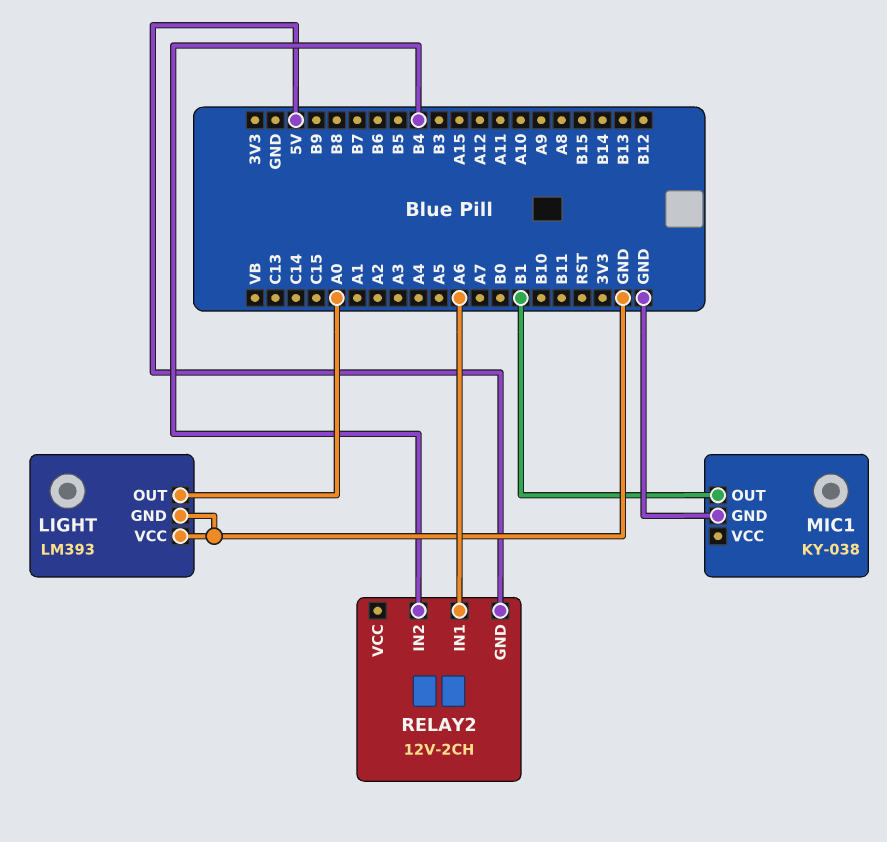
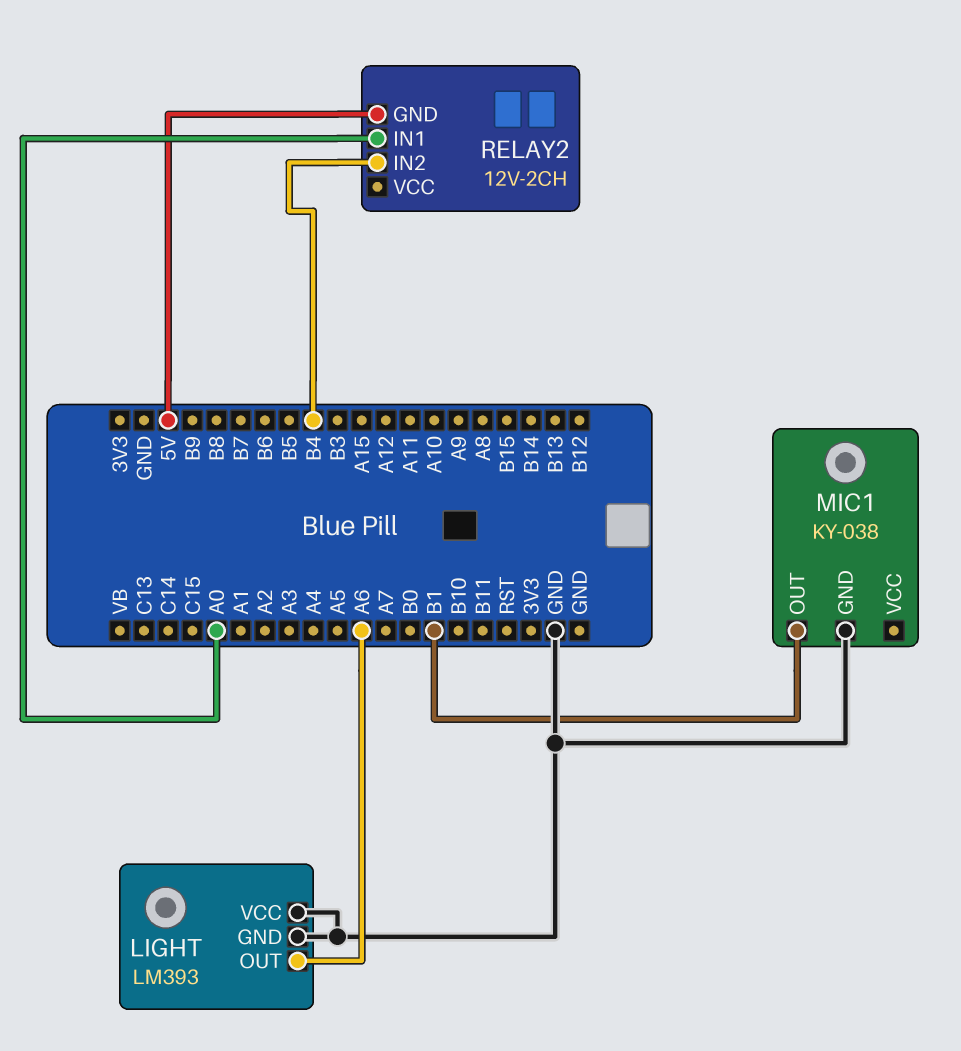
LIGHT pin OUT: A0 -> A6
RELAY2 pin IN1: A6 -> A0

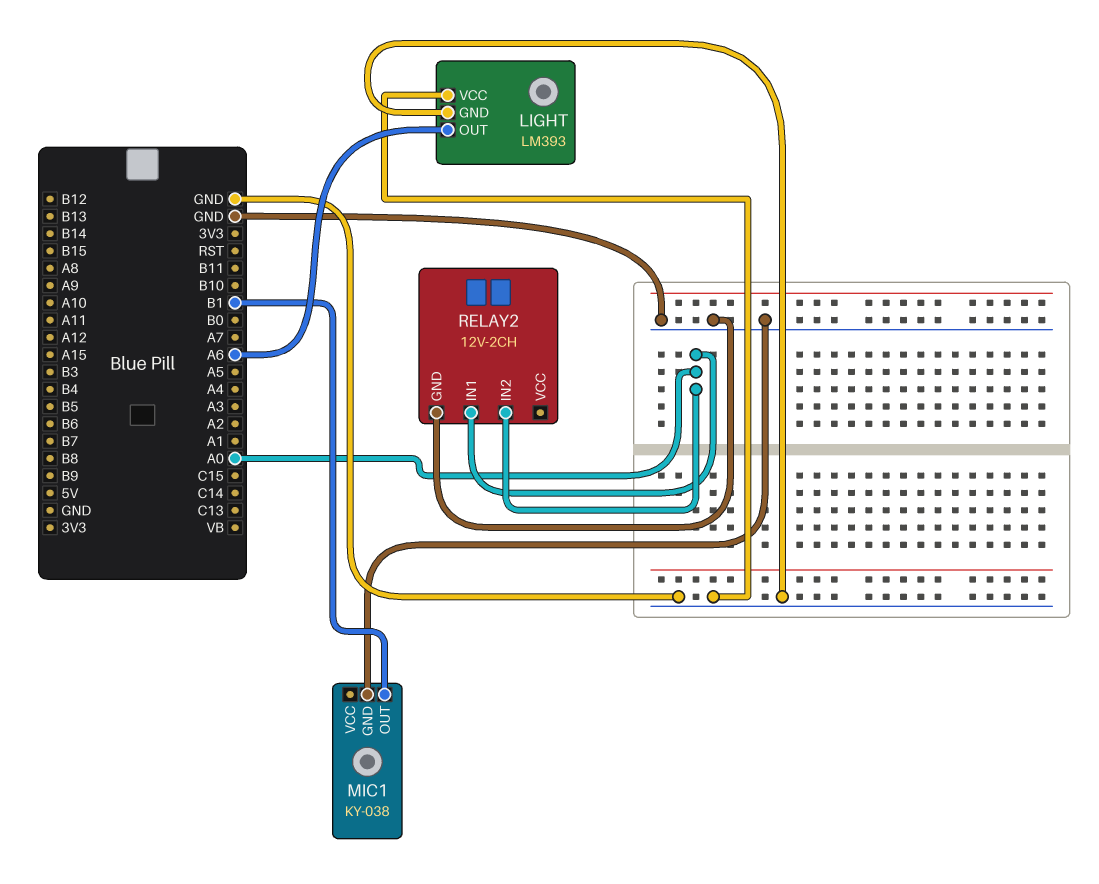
RELAY2 pin GND: 5V -> GND
RELAY2 pin IN2: B4 -> A0

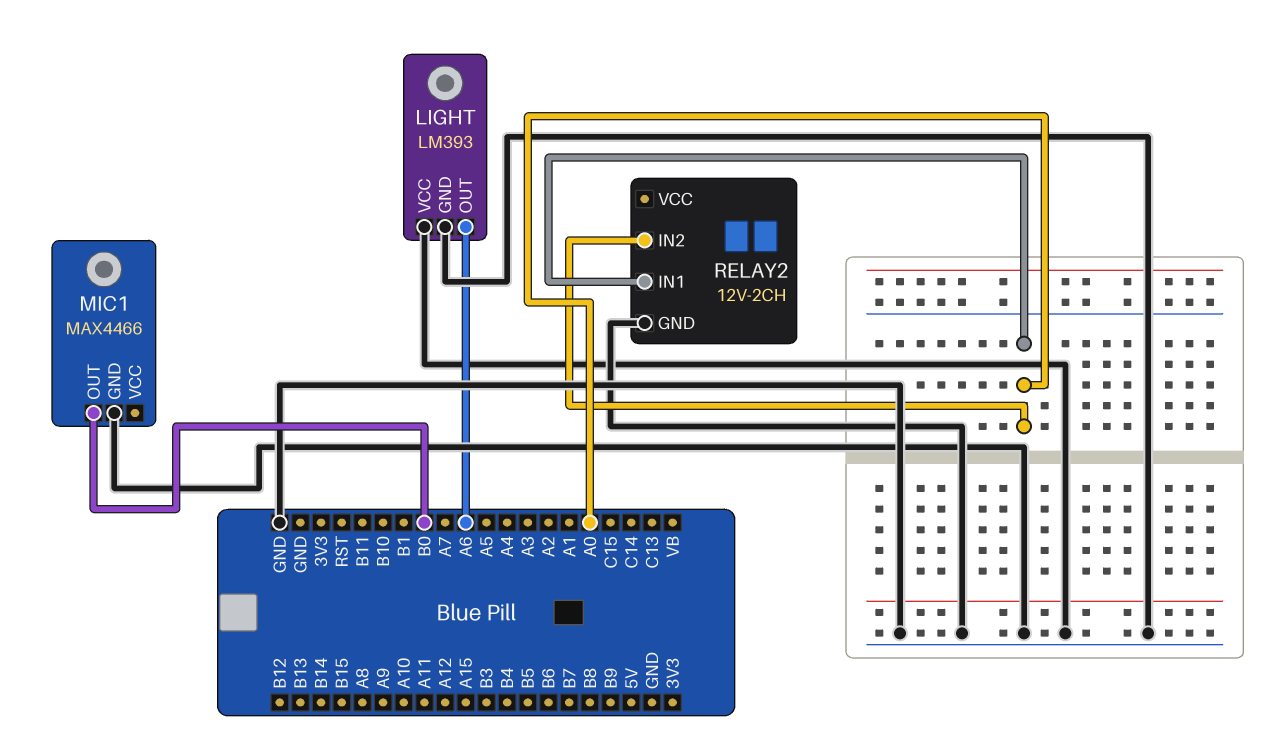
MIC1: KY-038 -> MAX4466
MIC1 pin OUT: B1 -> B0

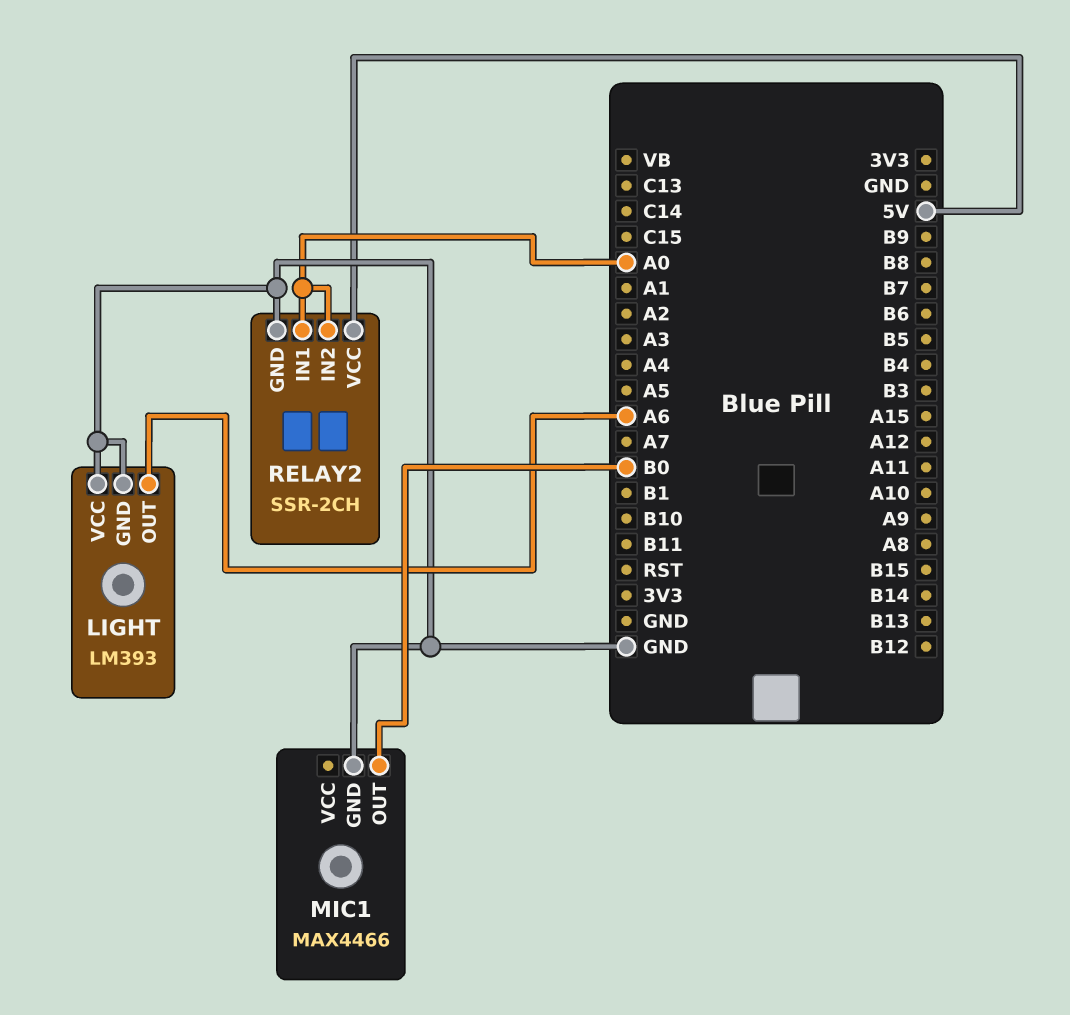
RELAY2: 12V-2CH -> SSR-2CH
RELAY2 pin VCC: none -> 5V

